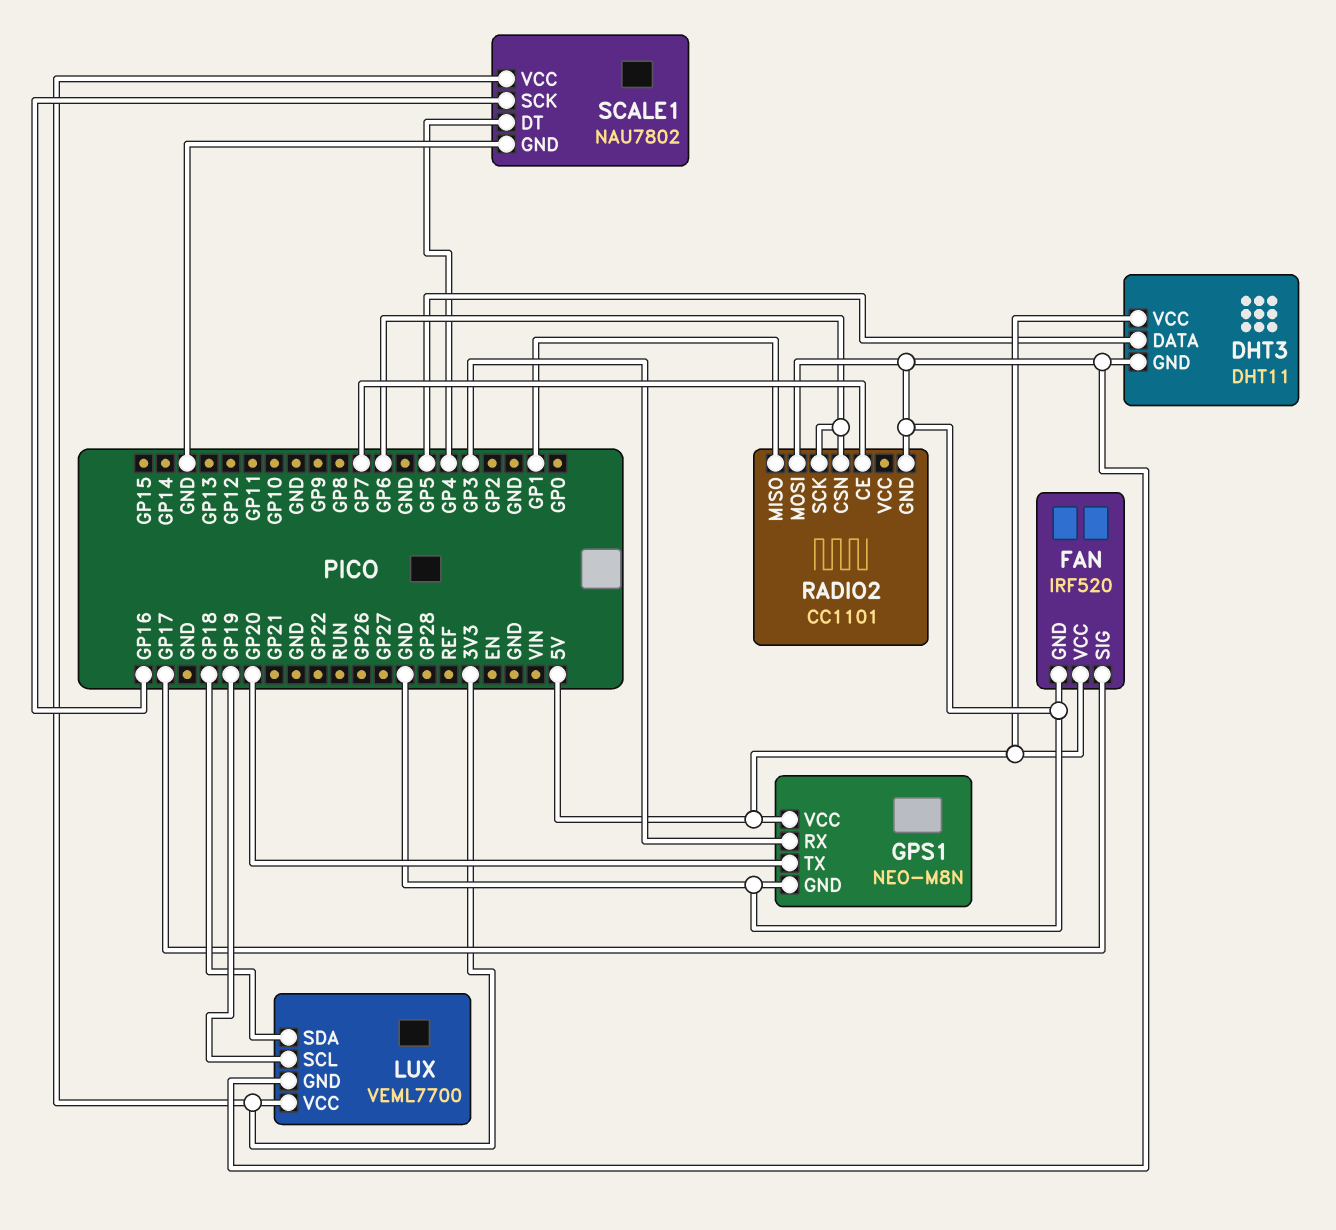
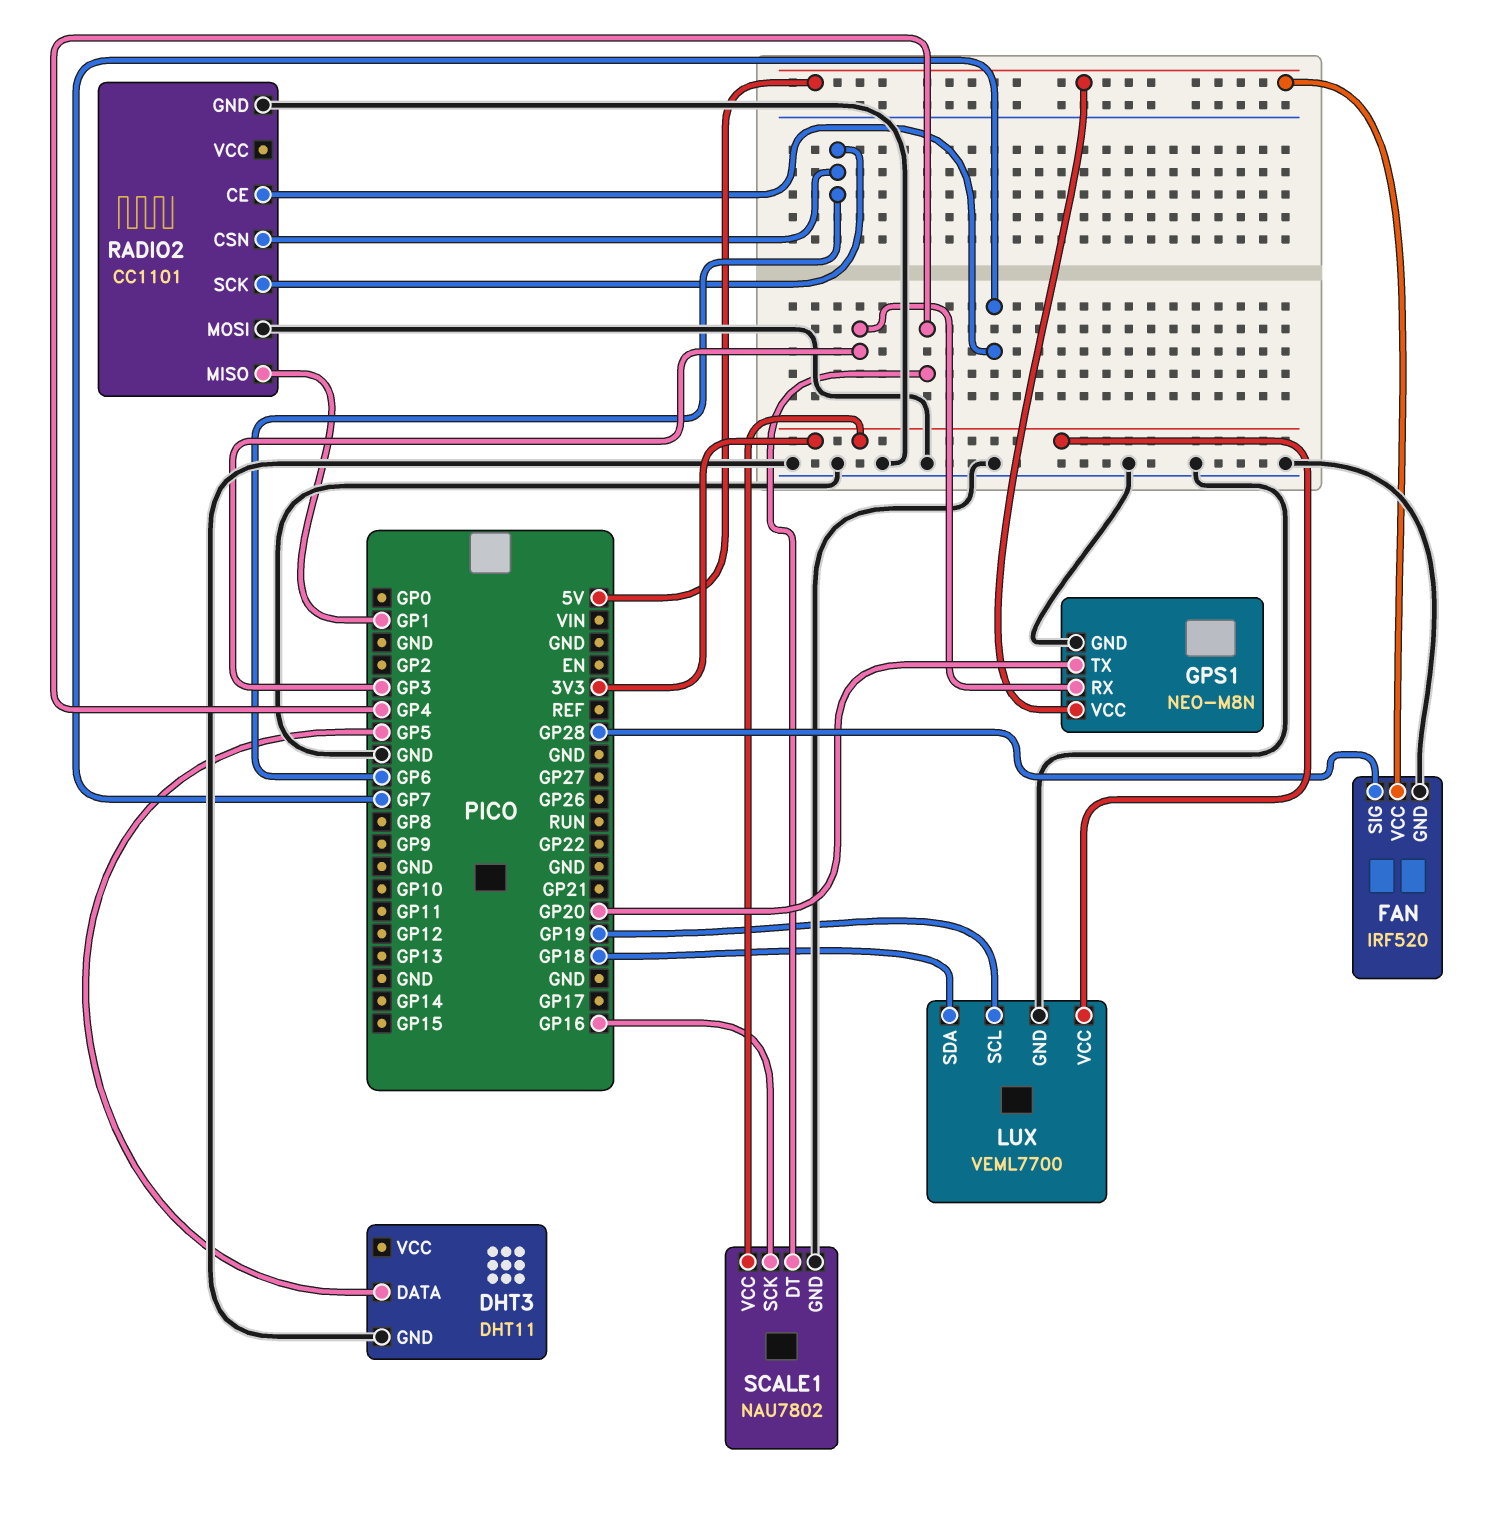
DHT3 pin VCC: 5V -> none
FAN pin SIG: GP17 -> GP28

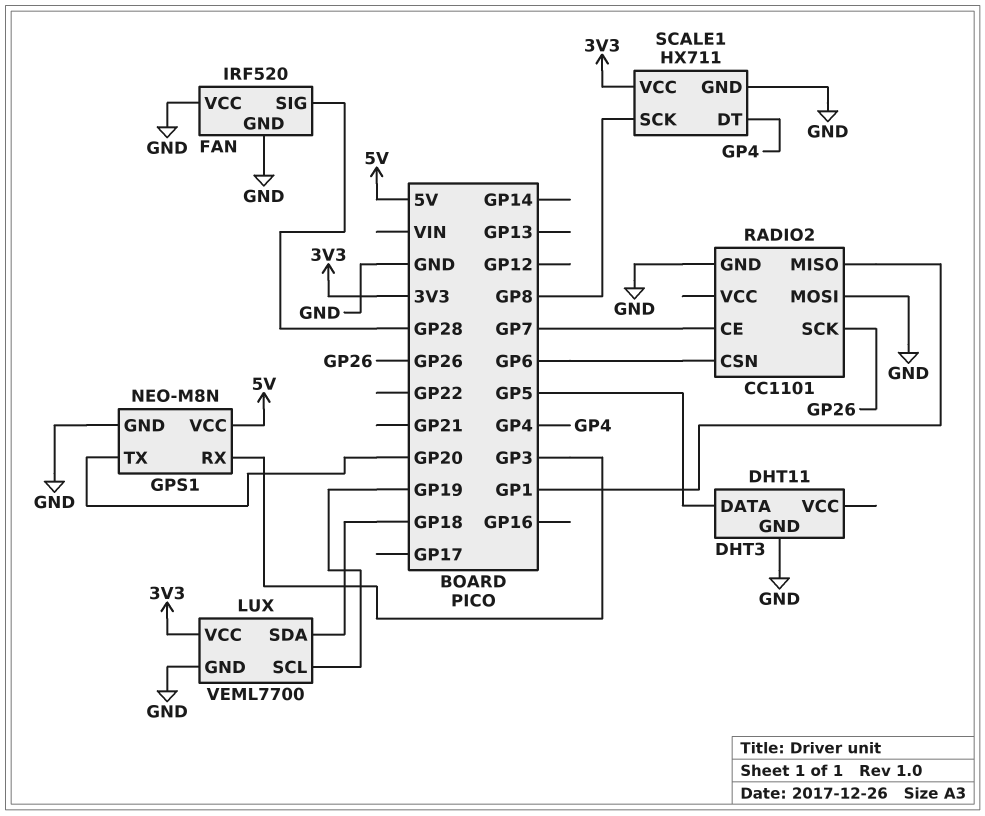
FAN pin VCC: 5V -> GND
RADIO2 pin SCK: GP6 -> GP26
SCALE1: NAU7802 -> HX711
SCALE1 pin SCK: GP16 -> GP8

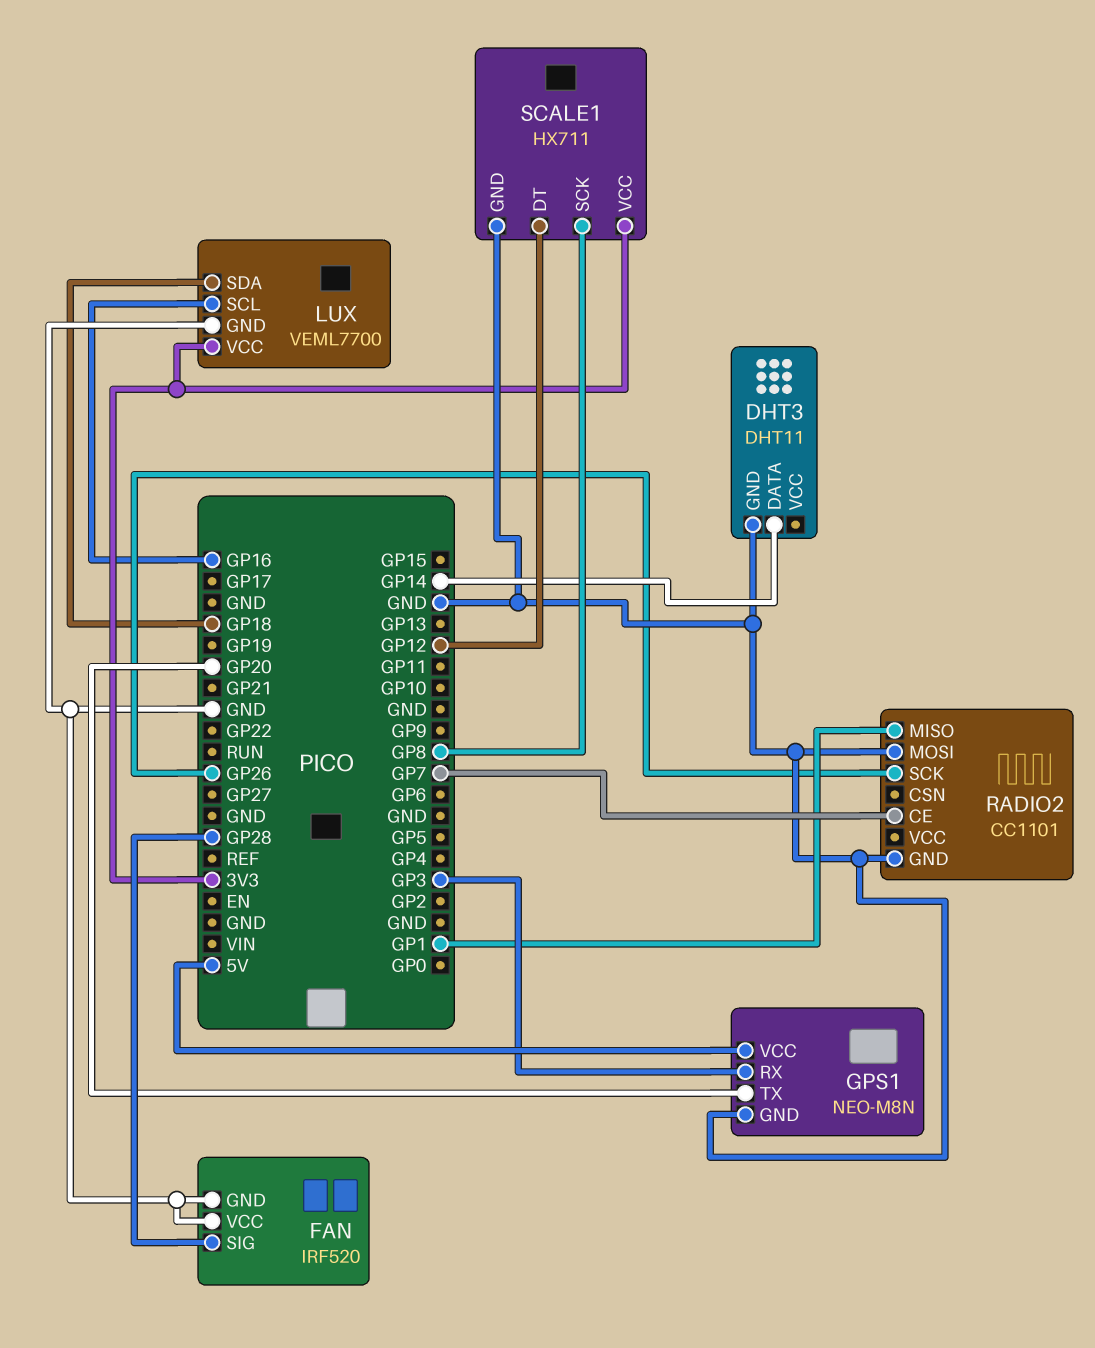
DHT3 pin DATA: GP5 -> GP14
LUX pin SCL: GP19 -> GP16
RADIO2 pin CSN: GP6 -> none
SCALE1 pin DT: GP4 -> GP12

